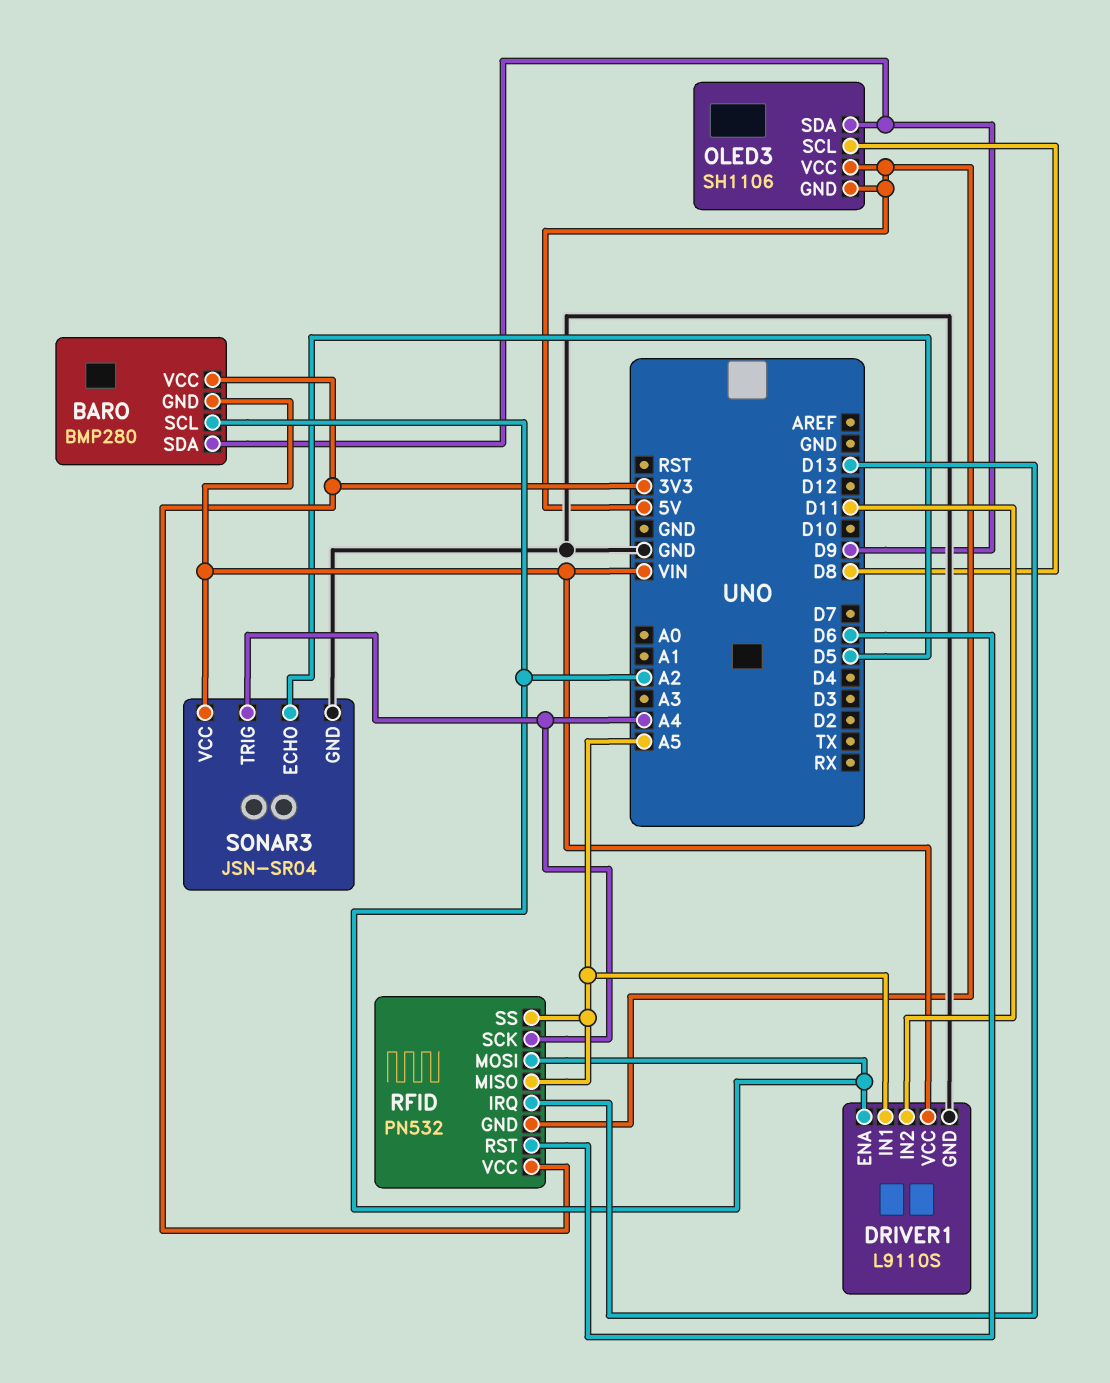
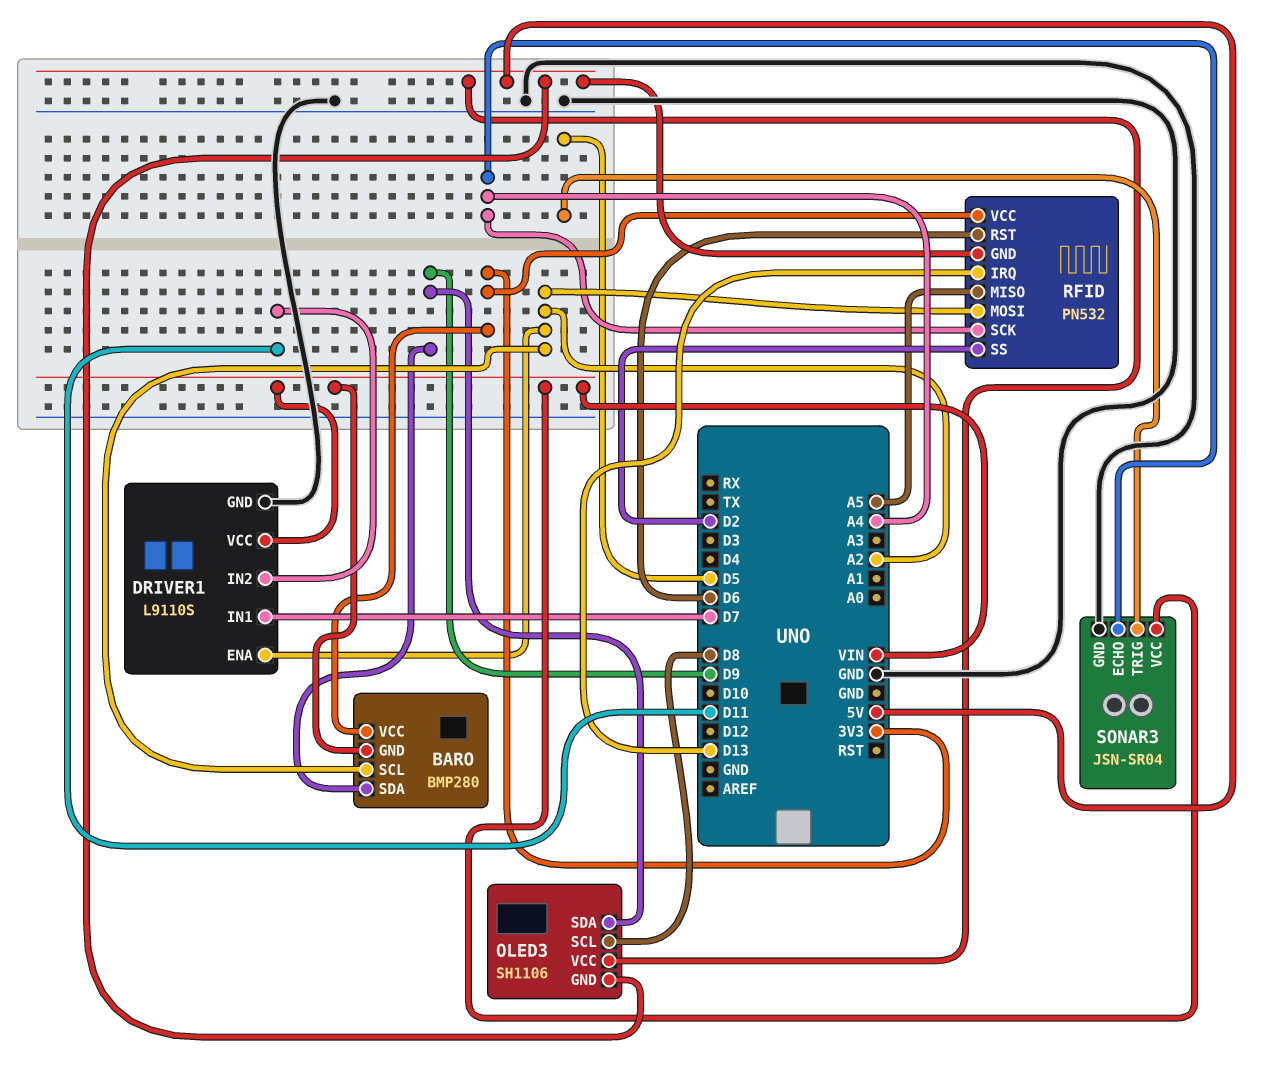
DRIVER1 pin IN1: A5 -> D7
RFID pin SS: A5 -> D2
SONAR3 pin ECHO: D5 -> A4
SONAR3 pin TRIG: A4 -> D5

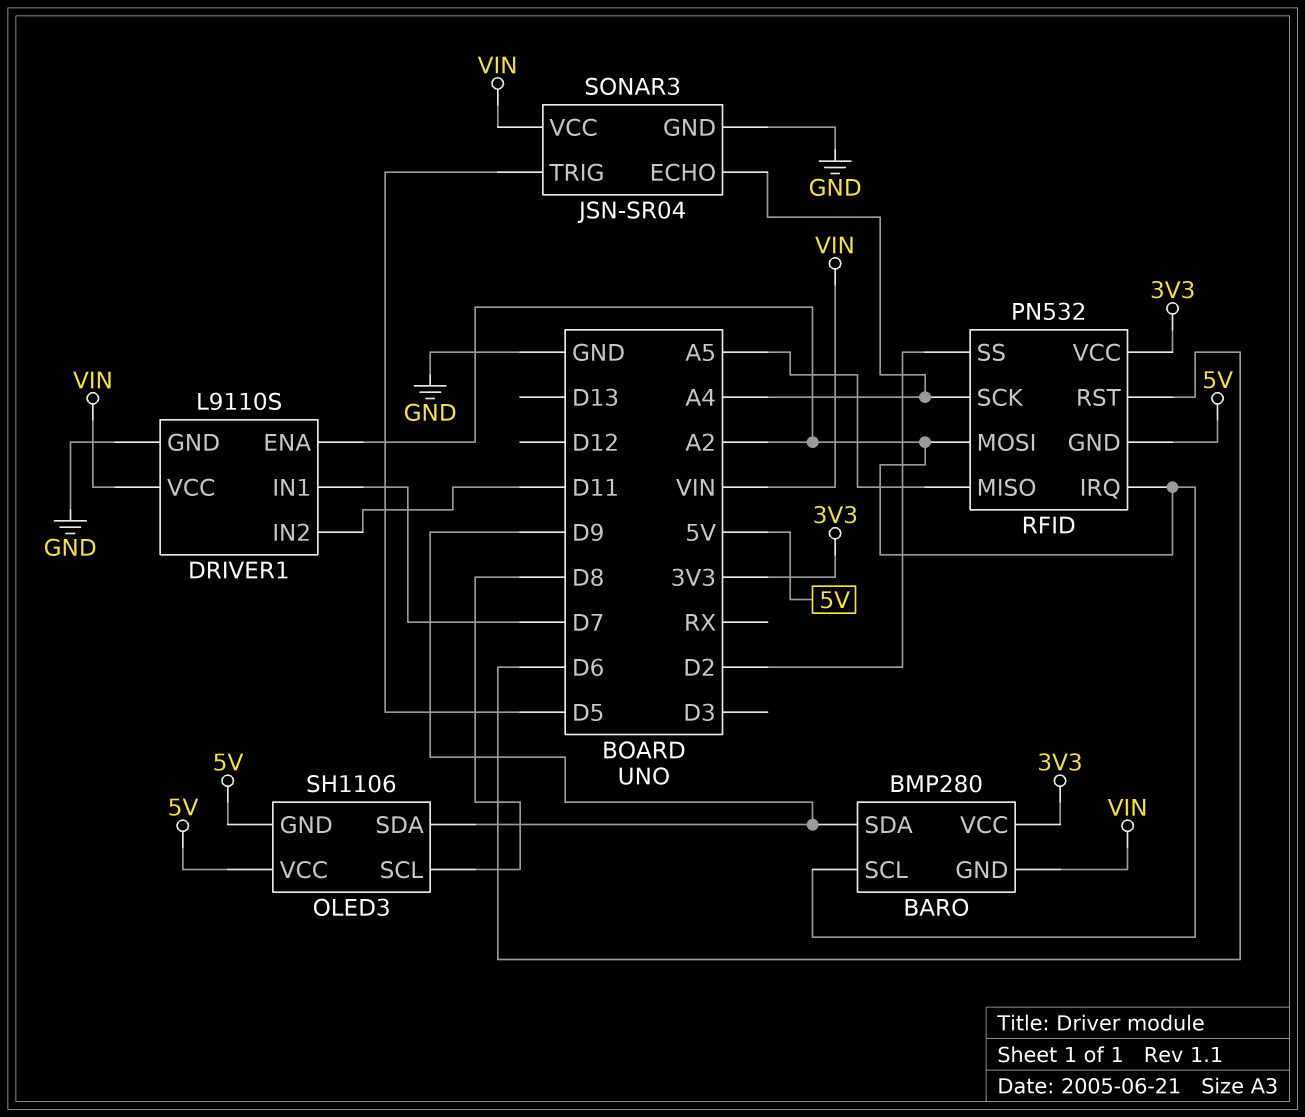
RFID pin IRQ: D13 -> A2

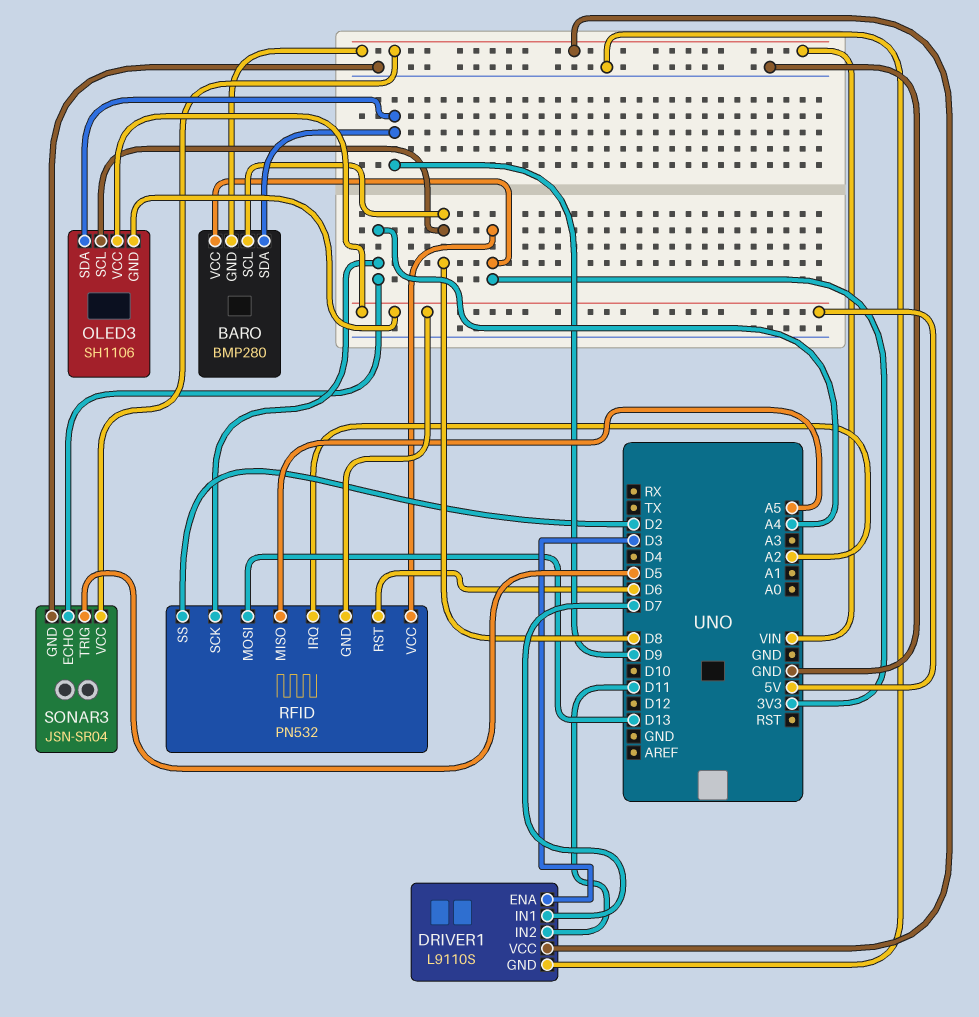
BARO pin SCL: A2 -> D8
DRIVER1 pin ENA: A2 -> D3
RFID pin MOSI: A2 -> D13

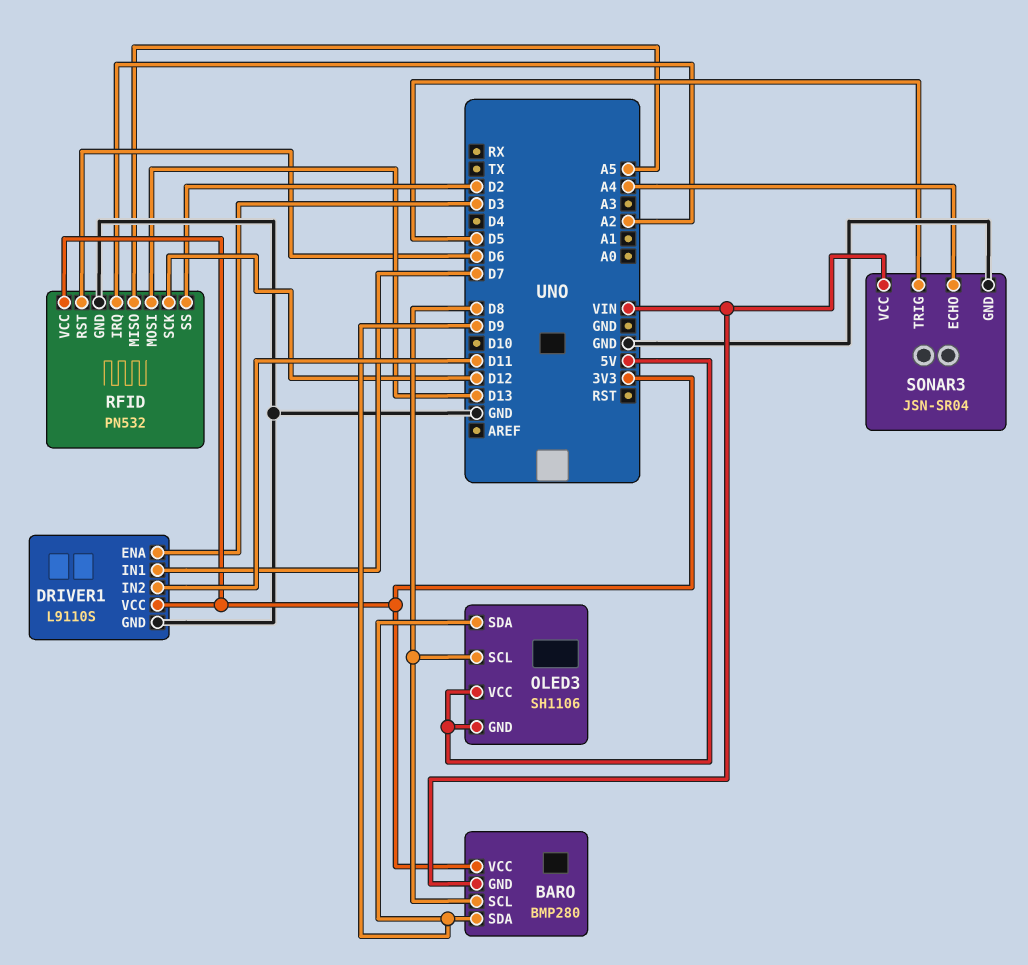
DRIVER1 pin VCC: VIN -> 3V3
RFID pin GND: 5V -> GND
RFID pin SCK: A4 -> D12

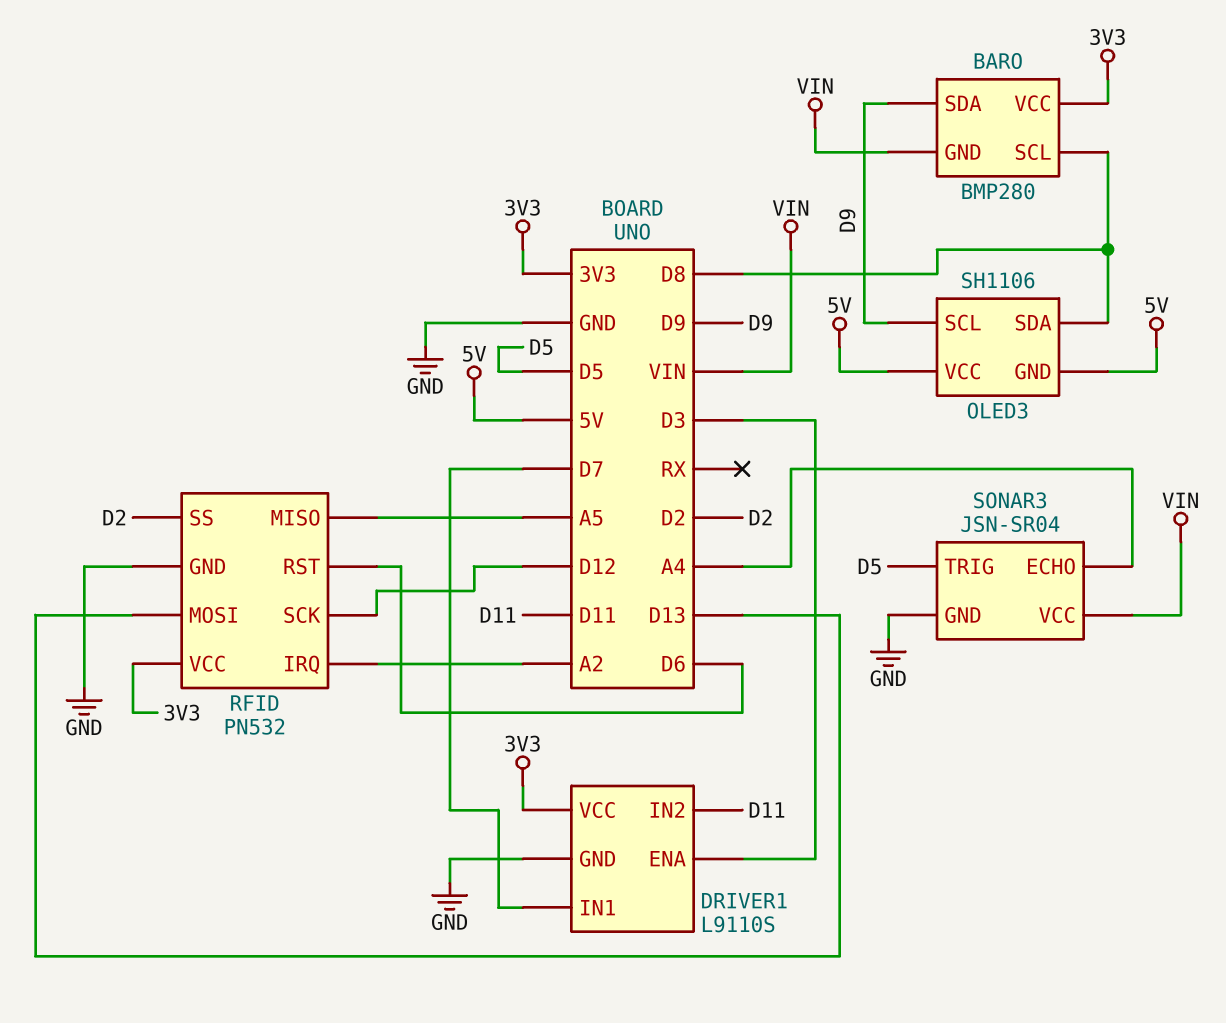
OLED3 pin SCL: D8 -> D9
OLED3 pin SDA: D9 -> D8

